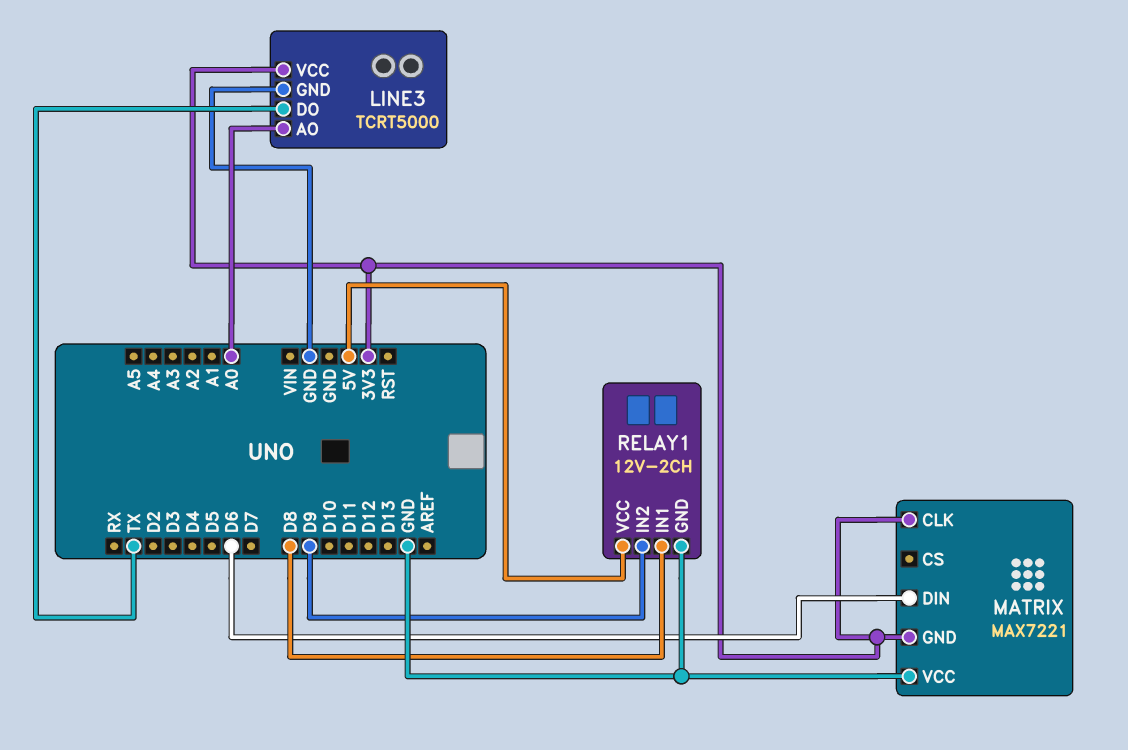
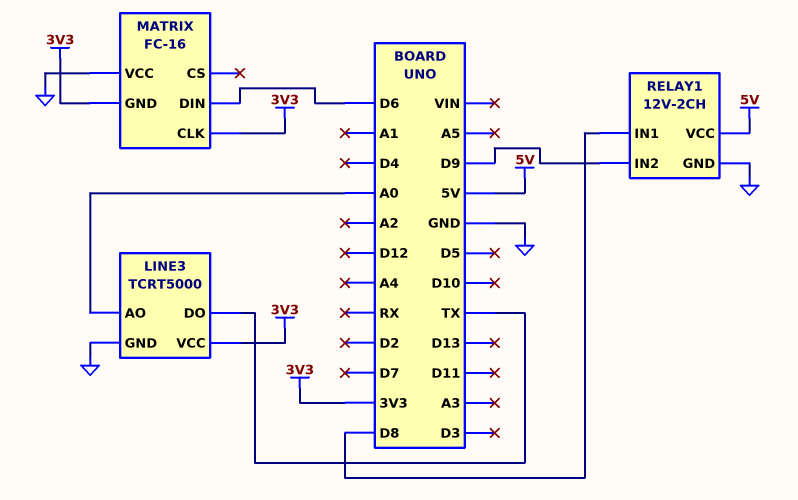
MATRIX: MAX7221 -> FC-16

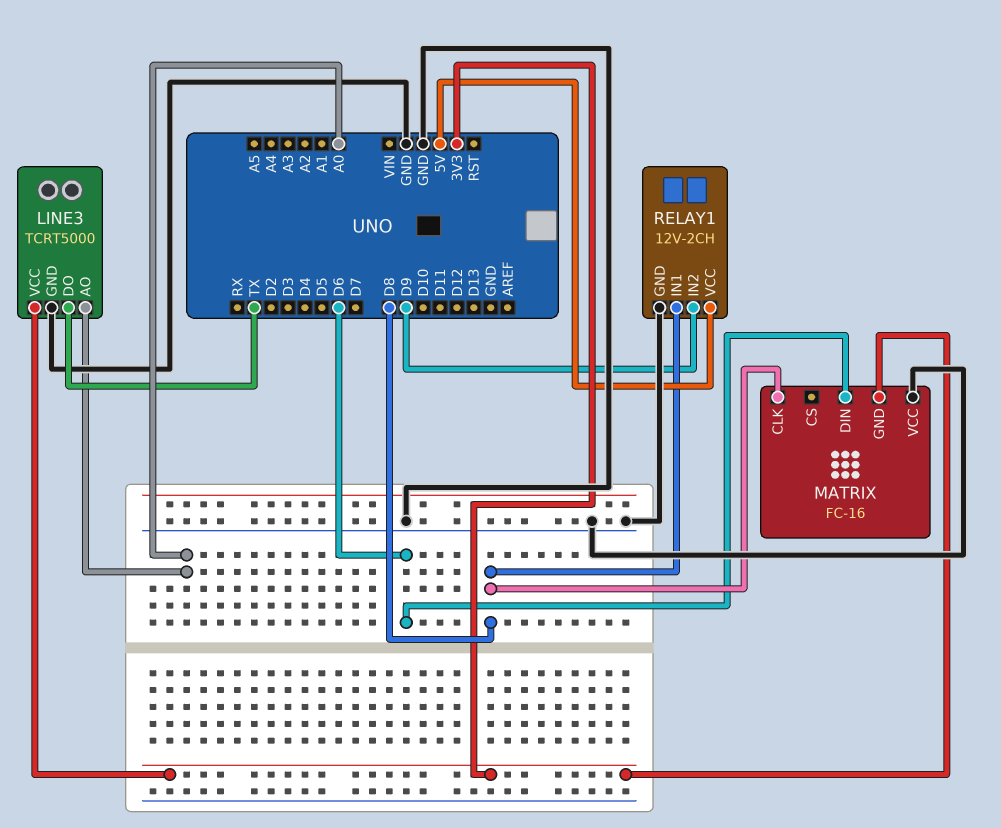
MATRIX pin CLK: 3V3 -> D8

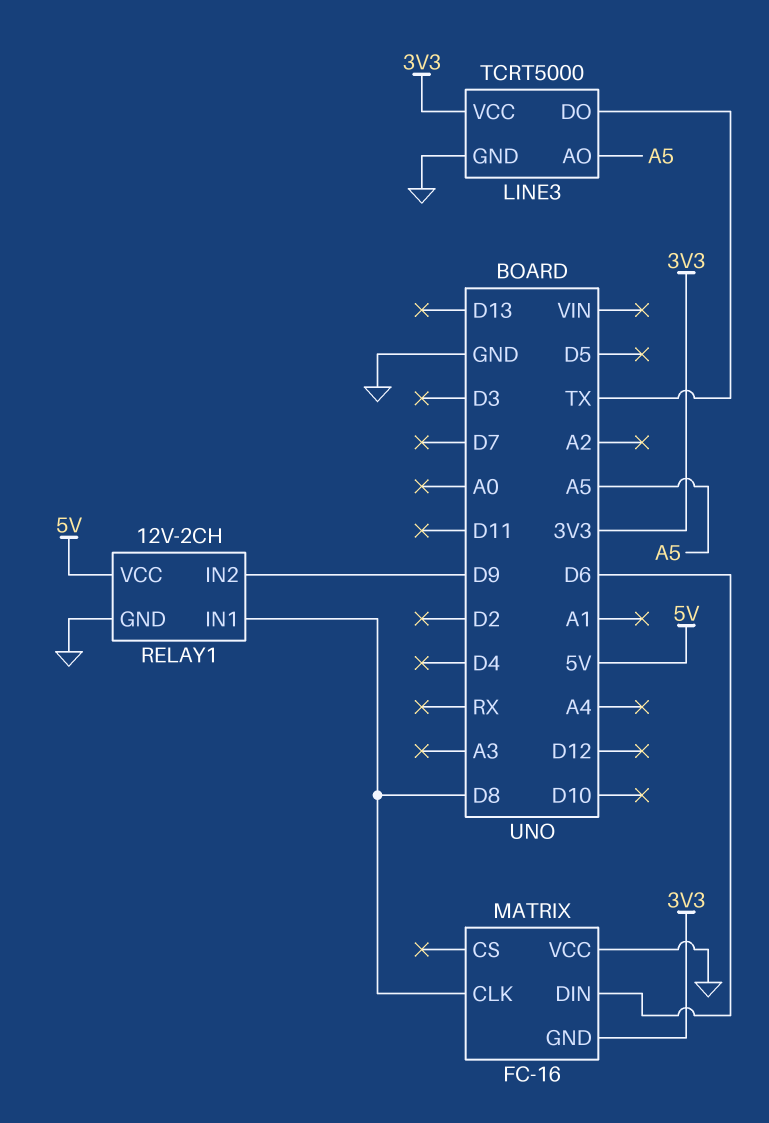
LINE3 pin AO: A0 -> A5

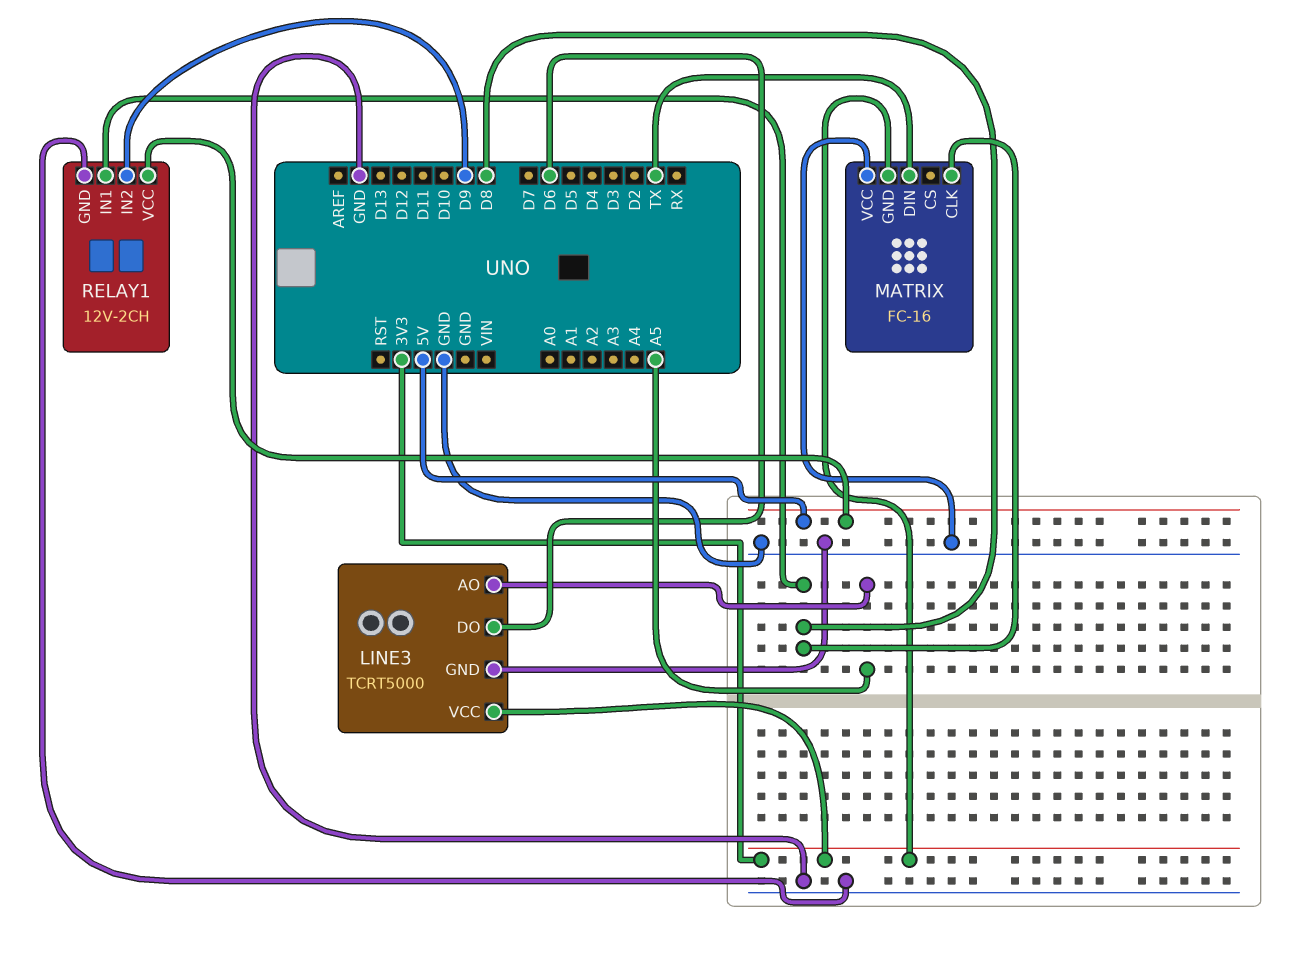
LINE3 pin DO: TX -> D6
MATRIX pin DIN: D6 -> TX

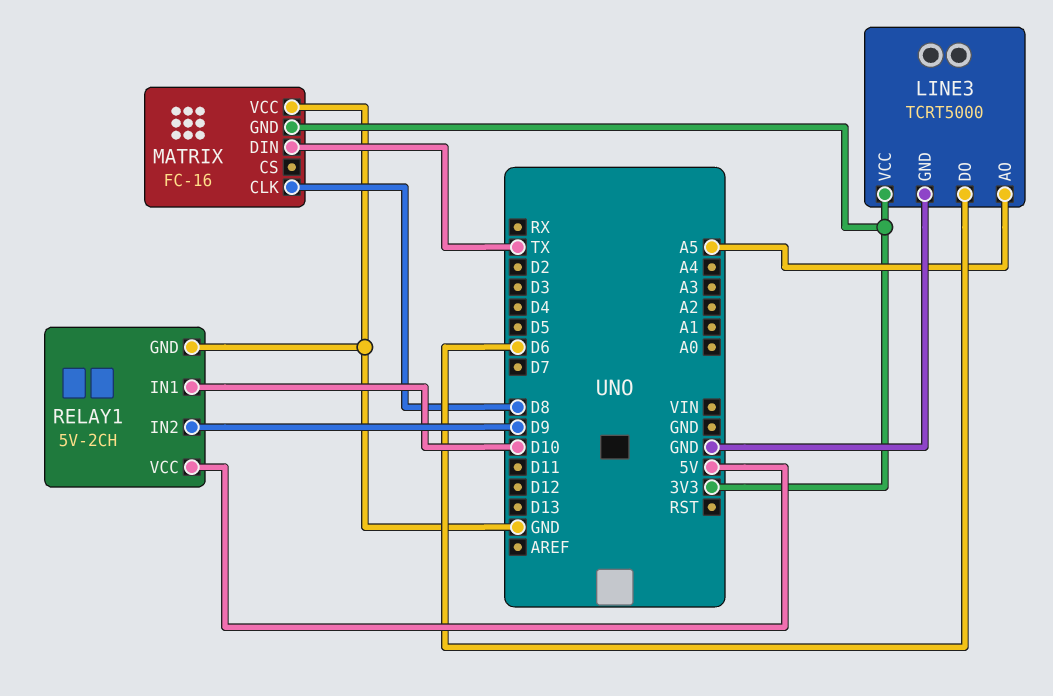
RELAY1: 12V-2CH -> 5V-2CH
RELAY1 pin IN1: D8 -> D10

